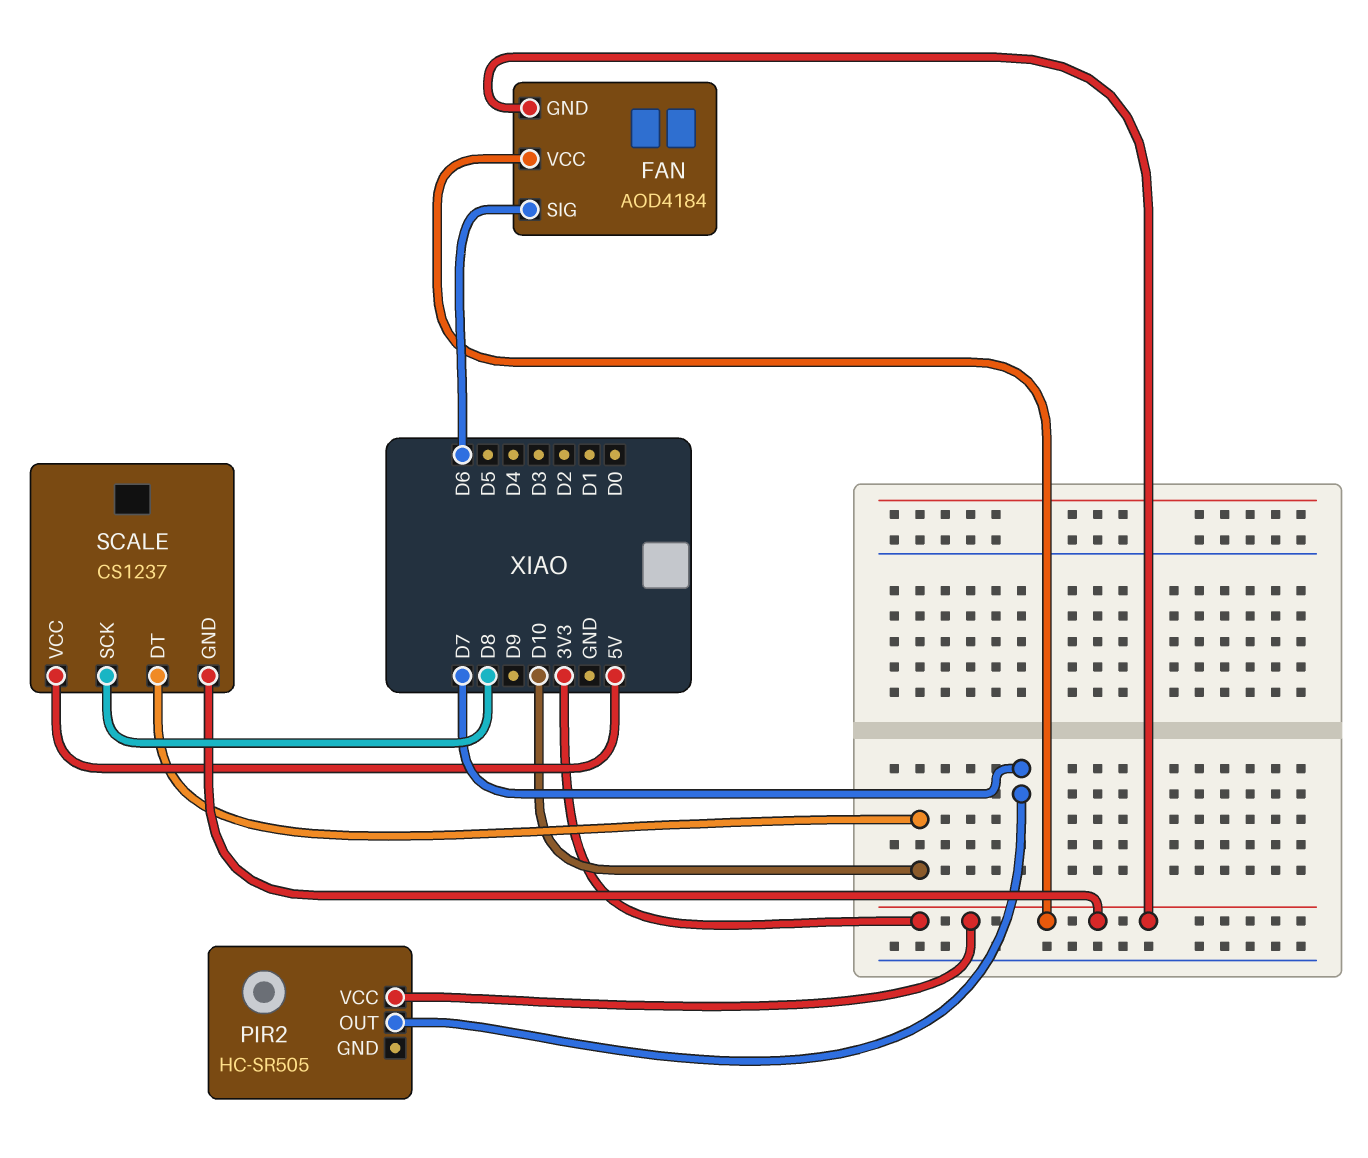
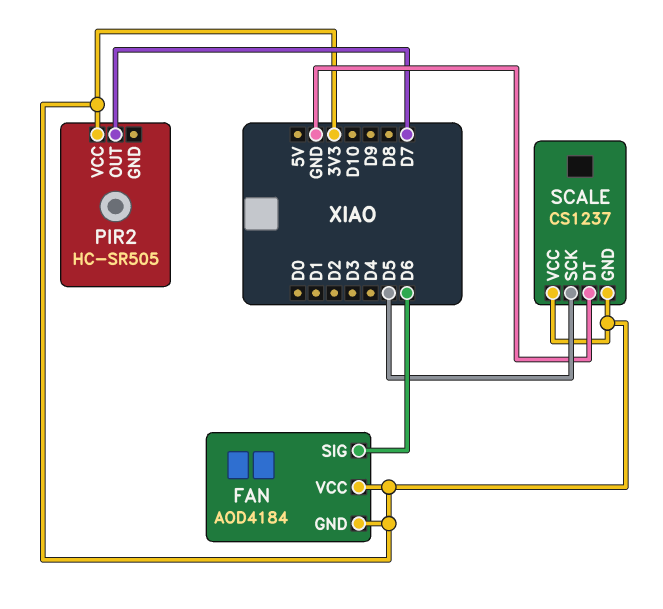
SCALE pin DT: D10 -> GND
SCALE pin SCK: D8 -> D5
SCALE pin VCC: 5V -> 3V3

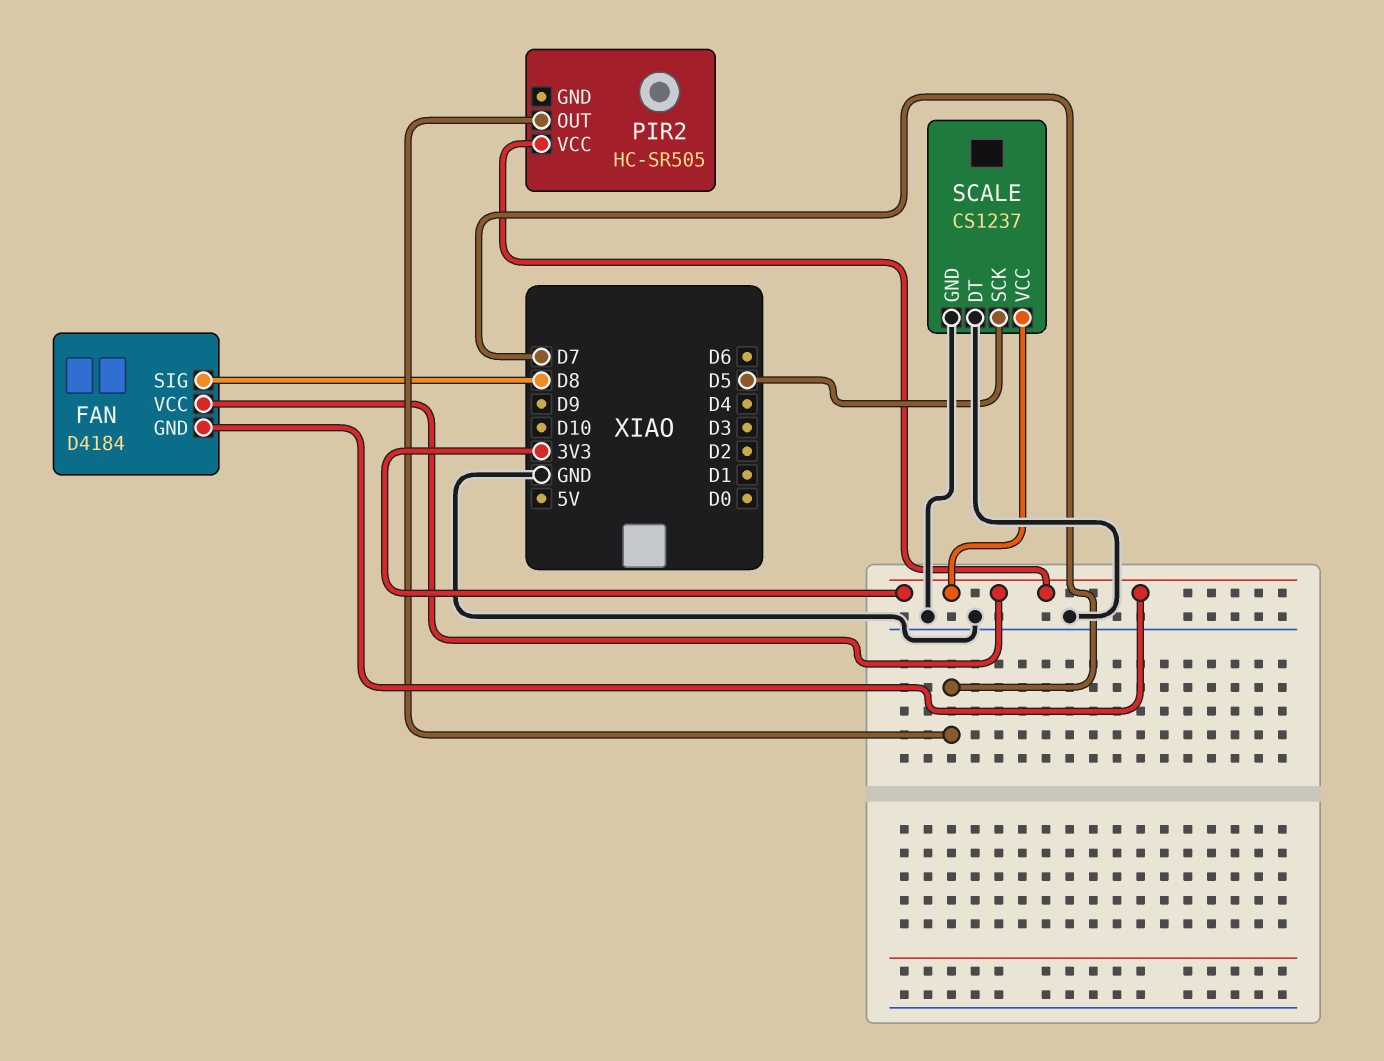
FAN: AOD4184 -> D4184
FAN pin SIG: D6 -> D8
SCALE pin GND: 3V3 -> GND

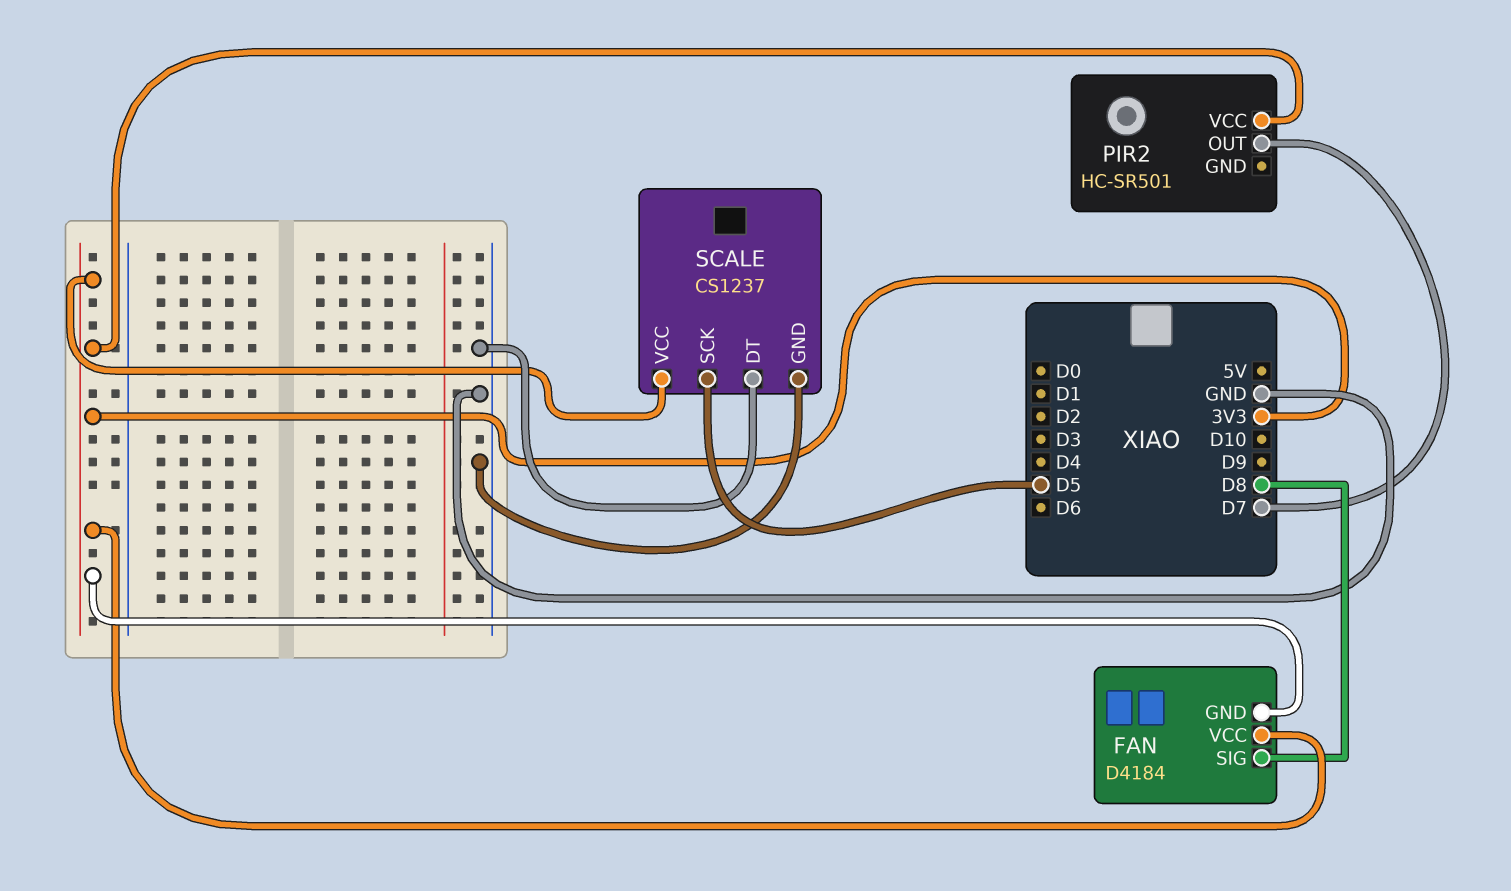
PIR2: HC-SR505 -> HC-SR501

